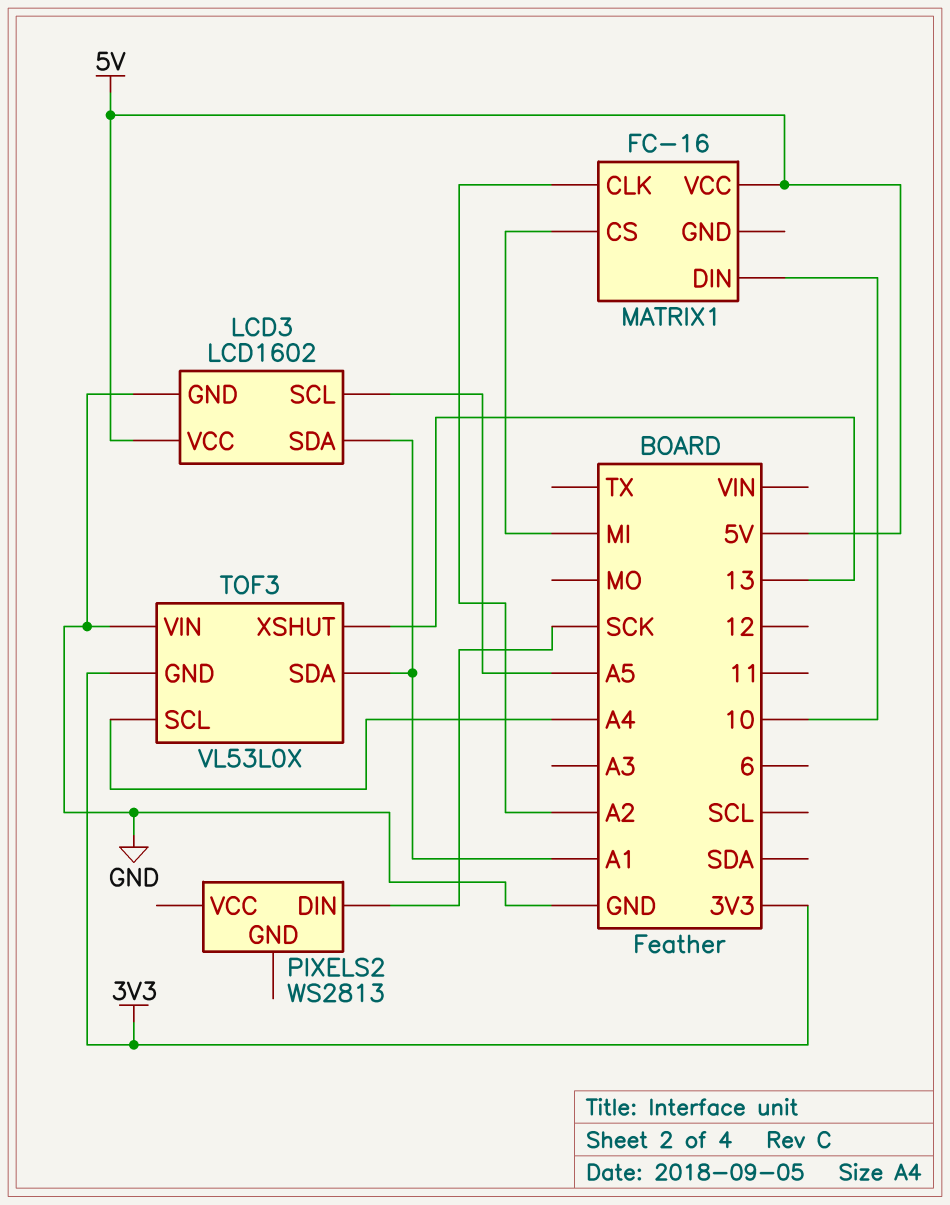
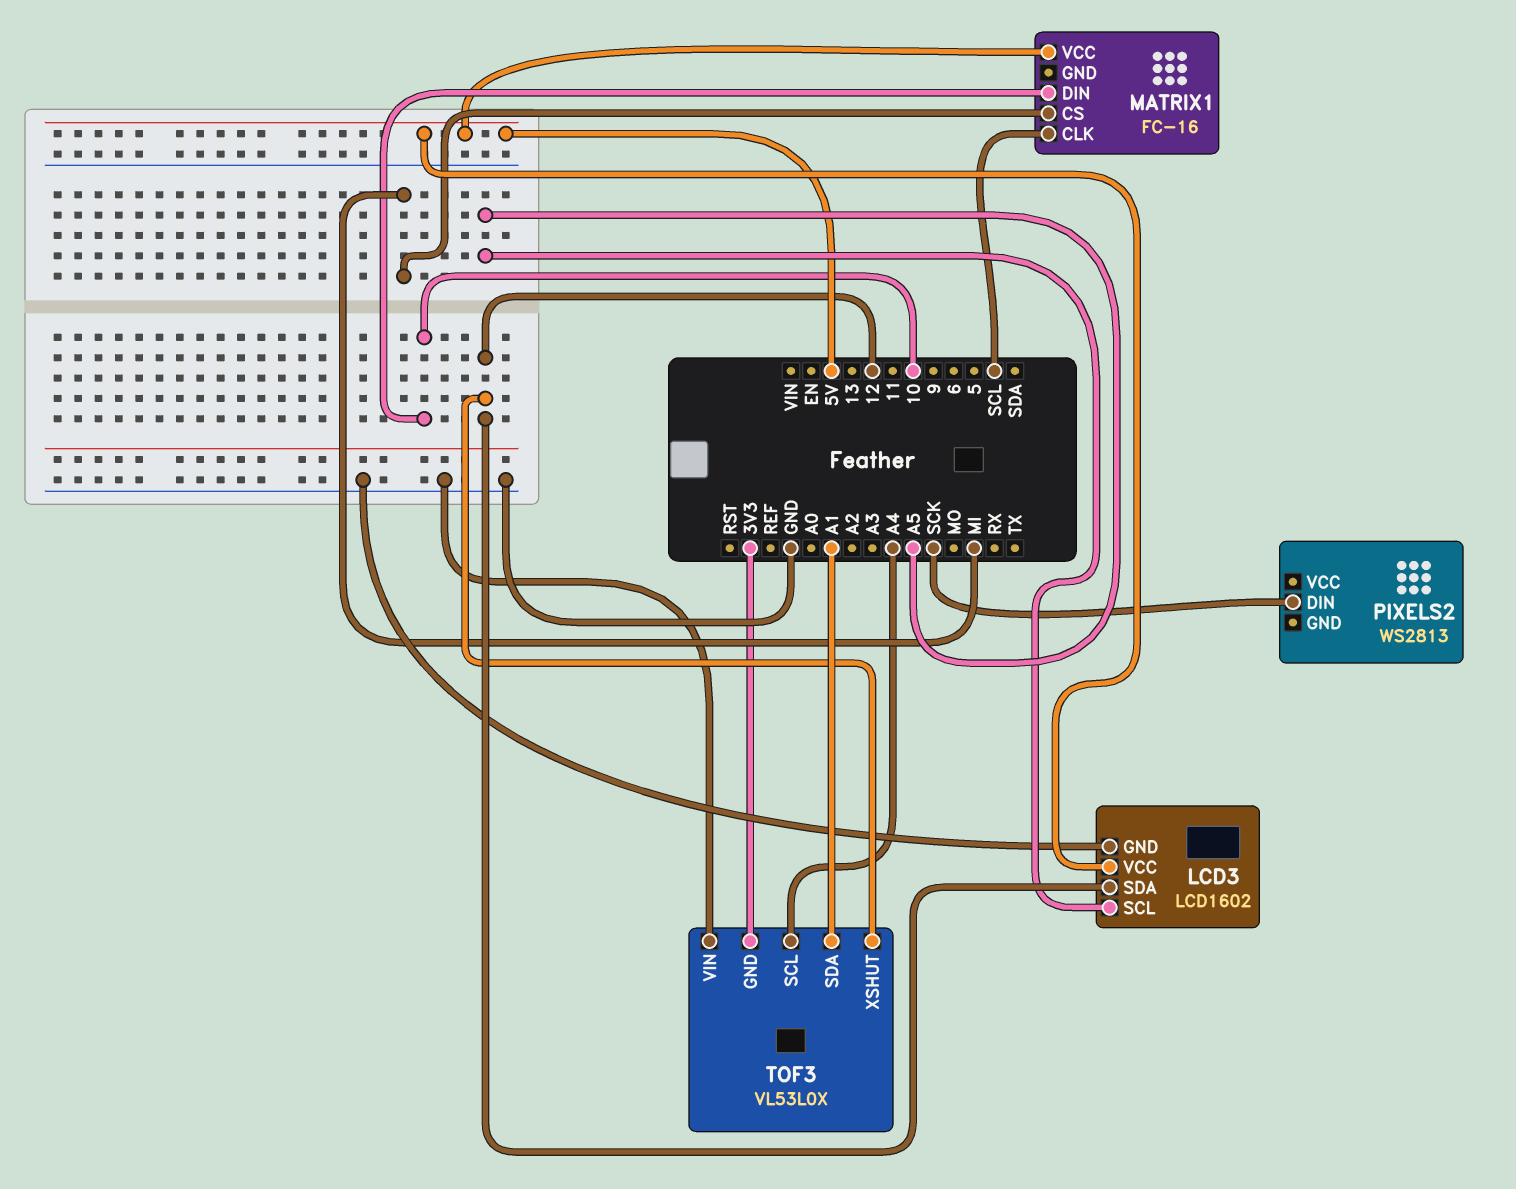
LCD3 pin SDA: A1 -> 12
MATRIX1 pin CLK: A2 -> SCL
TOF3 pin XSHUT: 13 -> 12

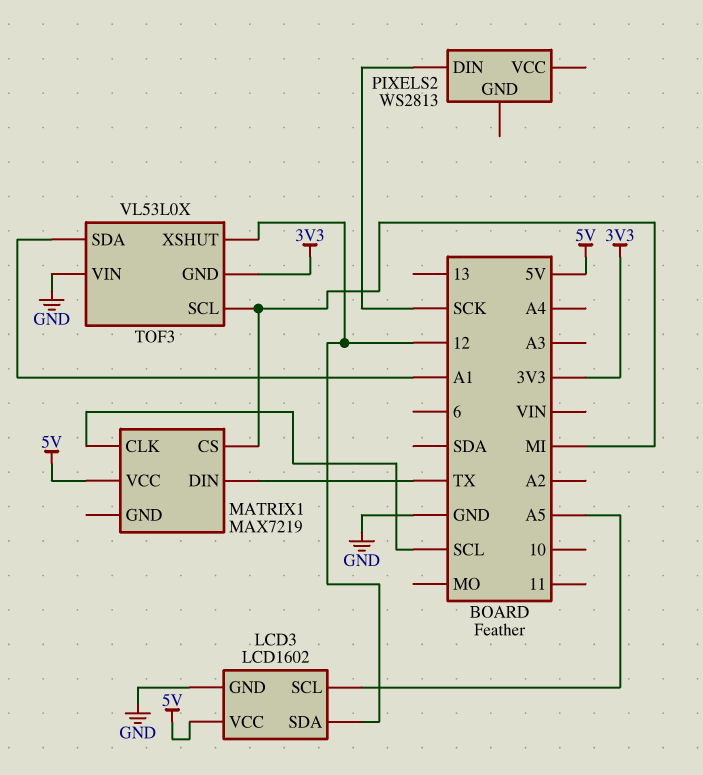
MATRIX1: FC-16 -> MAX7219
MATRIX1 pin DIN: 10 -> TX
TOF3 pin SCL: A4 -> MI

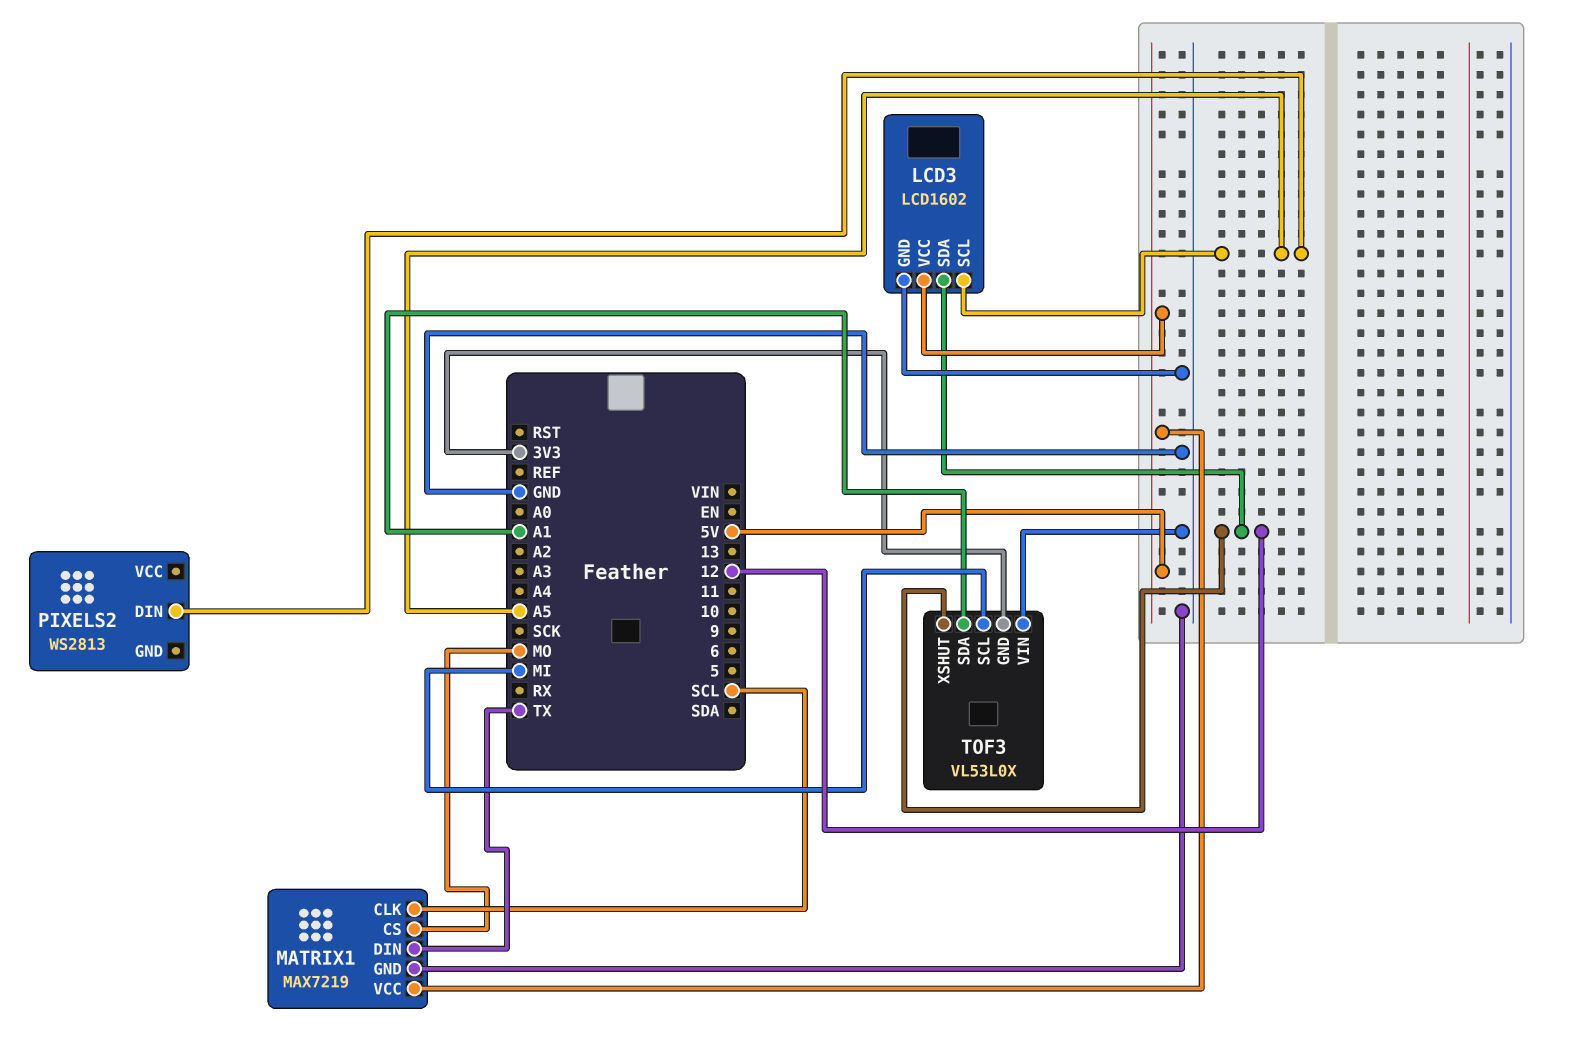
MATRIX1 pin CS: MI -> MO
MATRIX1 pin GND: none -> GND
PIXELS2 pin DIN: SCK -> A5

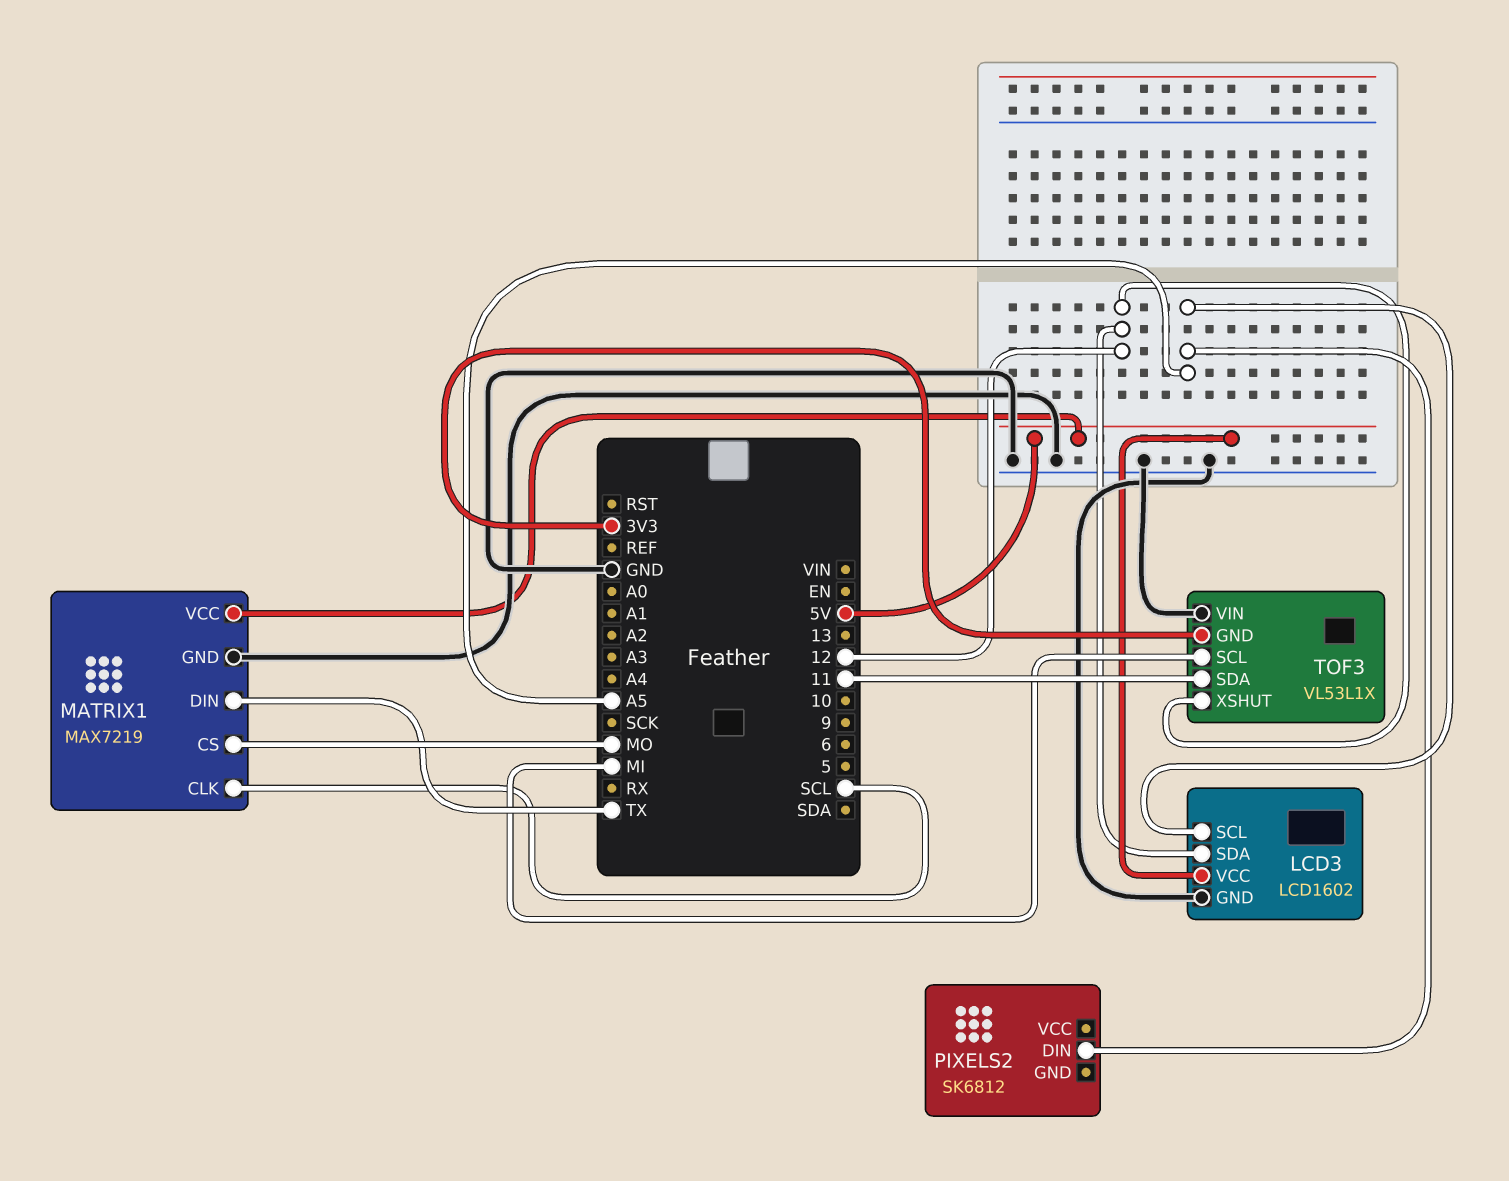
PIXELS2: WS2813 -> SK6812
TOF3: VL53L0X -> VL53L1X
TOF3 pin SDA: A1 -> 11

